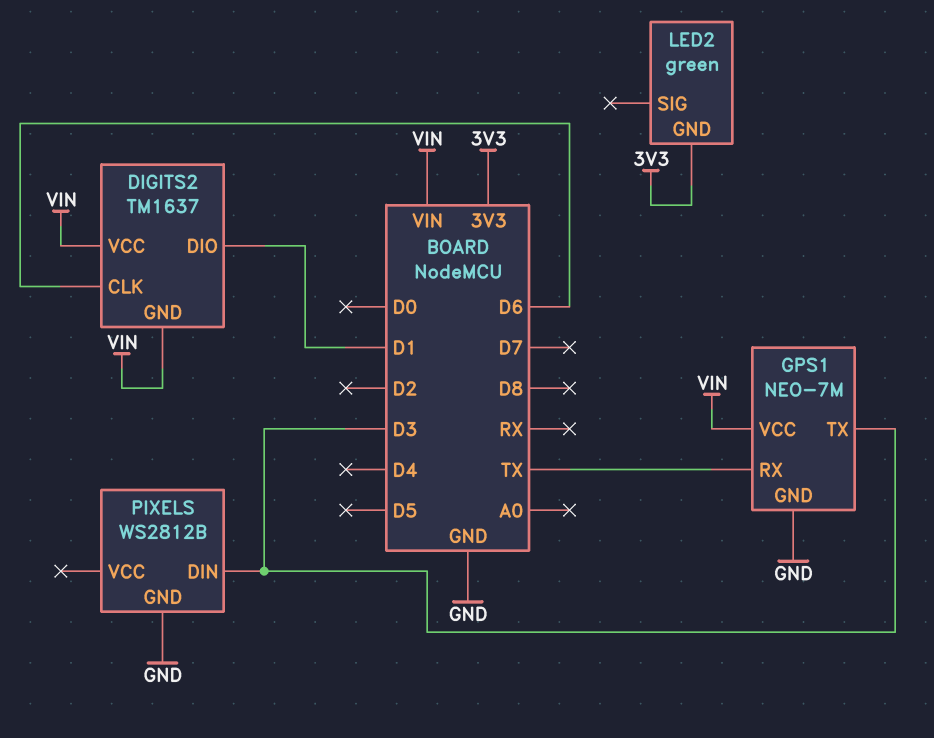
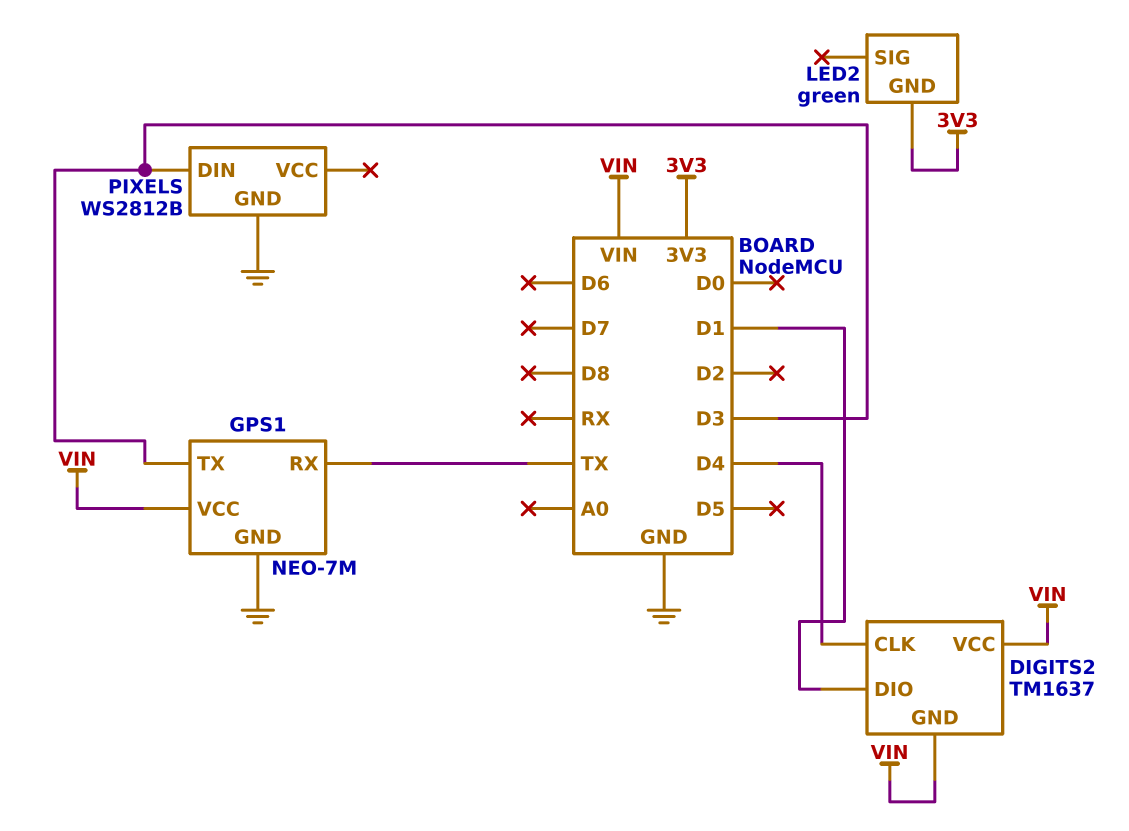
DIGITS2 pin CLK: D6 -> D4

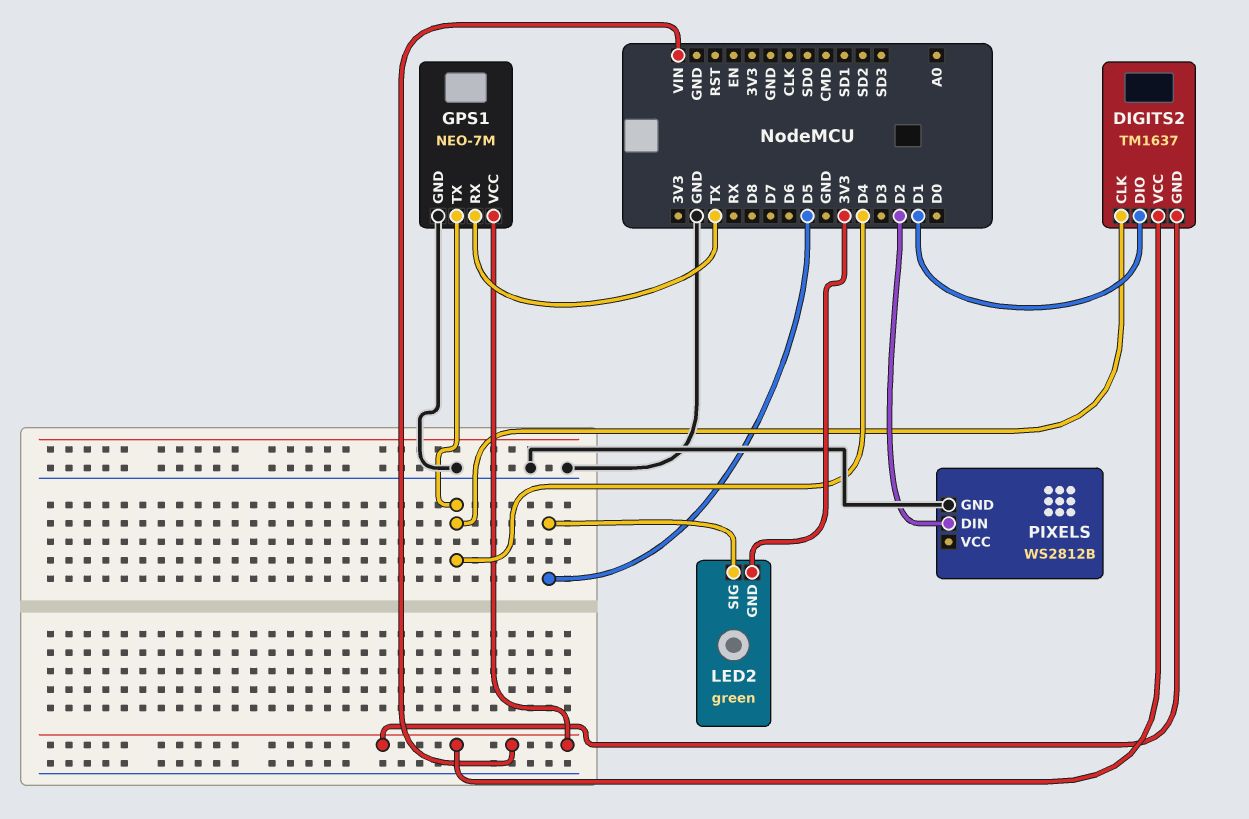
GPS1 pin TX: D3 -> D4
LED2 pin SIG: none -> D5
PIXELS pin DIN: D3 -> D2

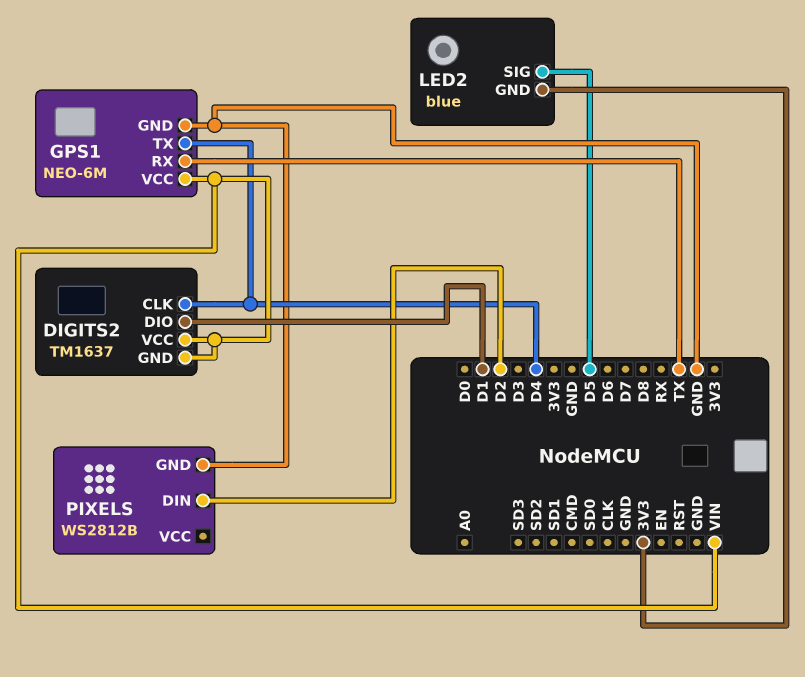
GPS1: NEO-7M -> NEO-6M
LED2: green -> blue

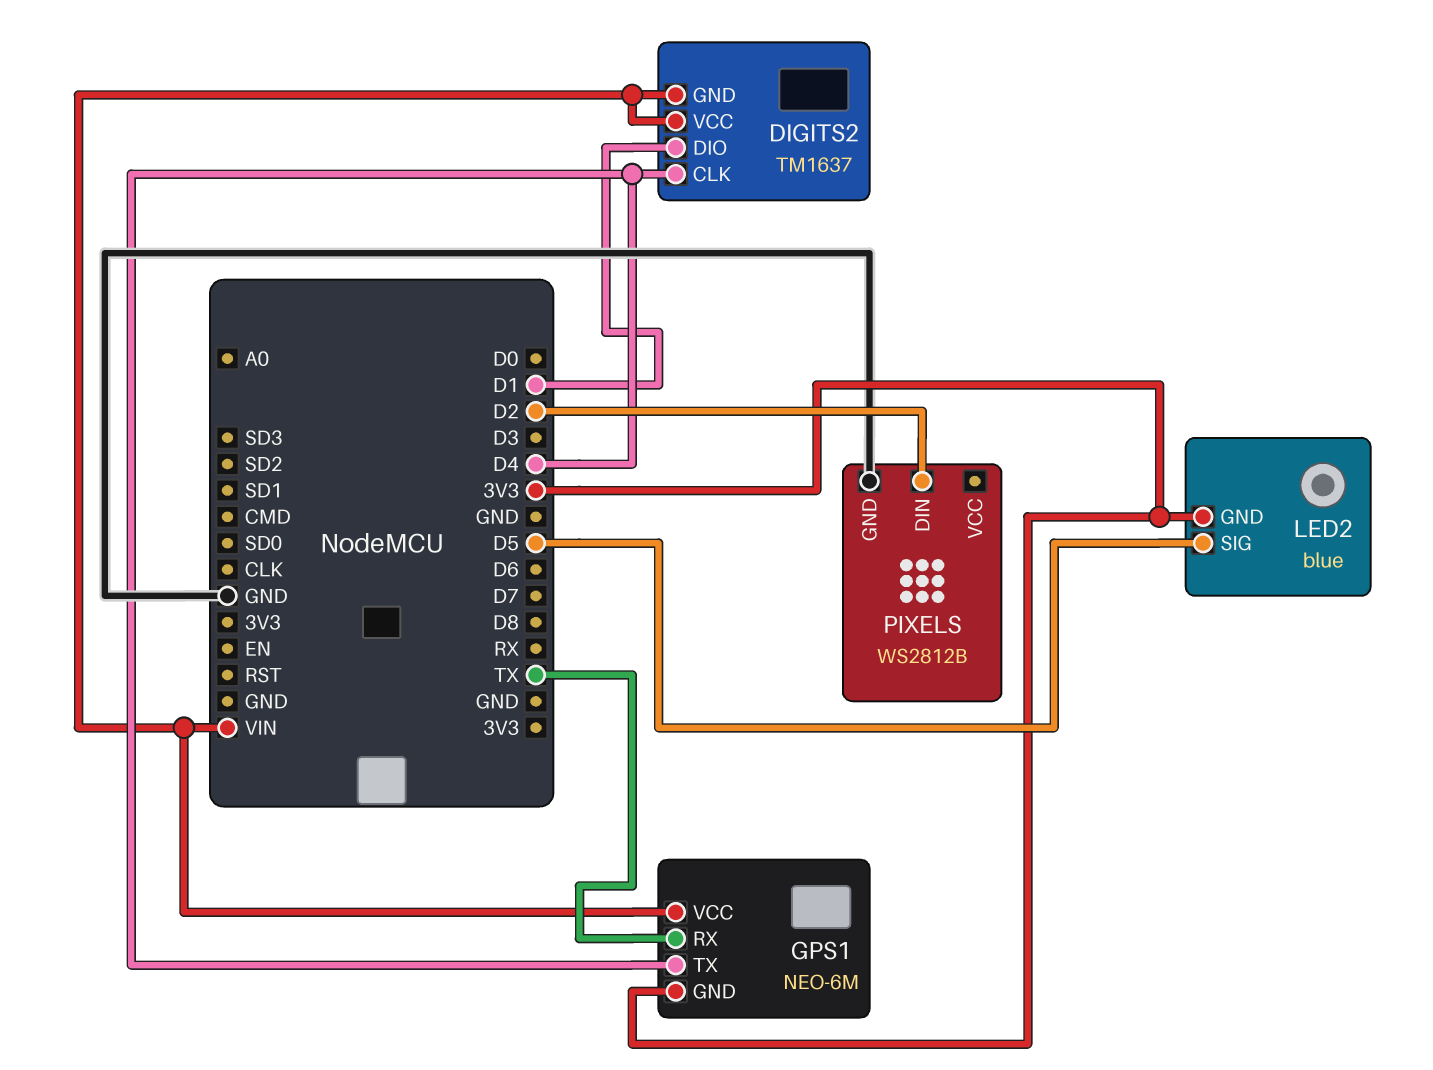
GPS1 pin GND: GND -> 3V3

